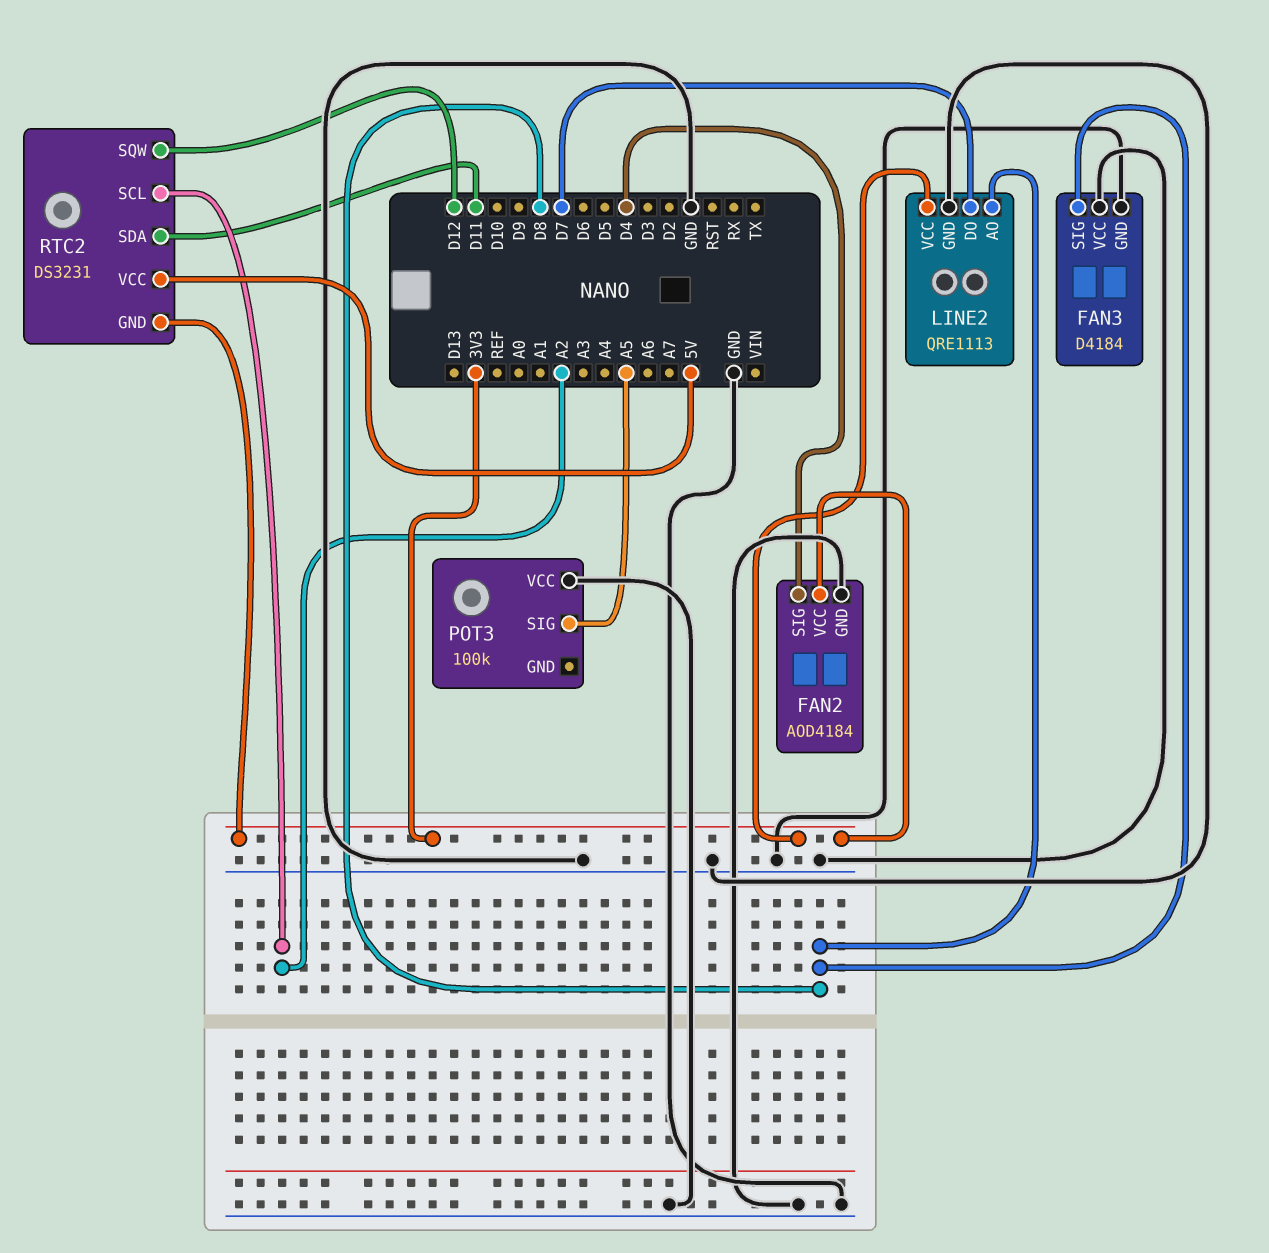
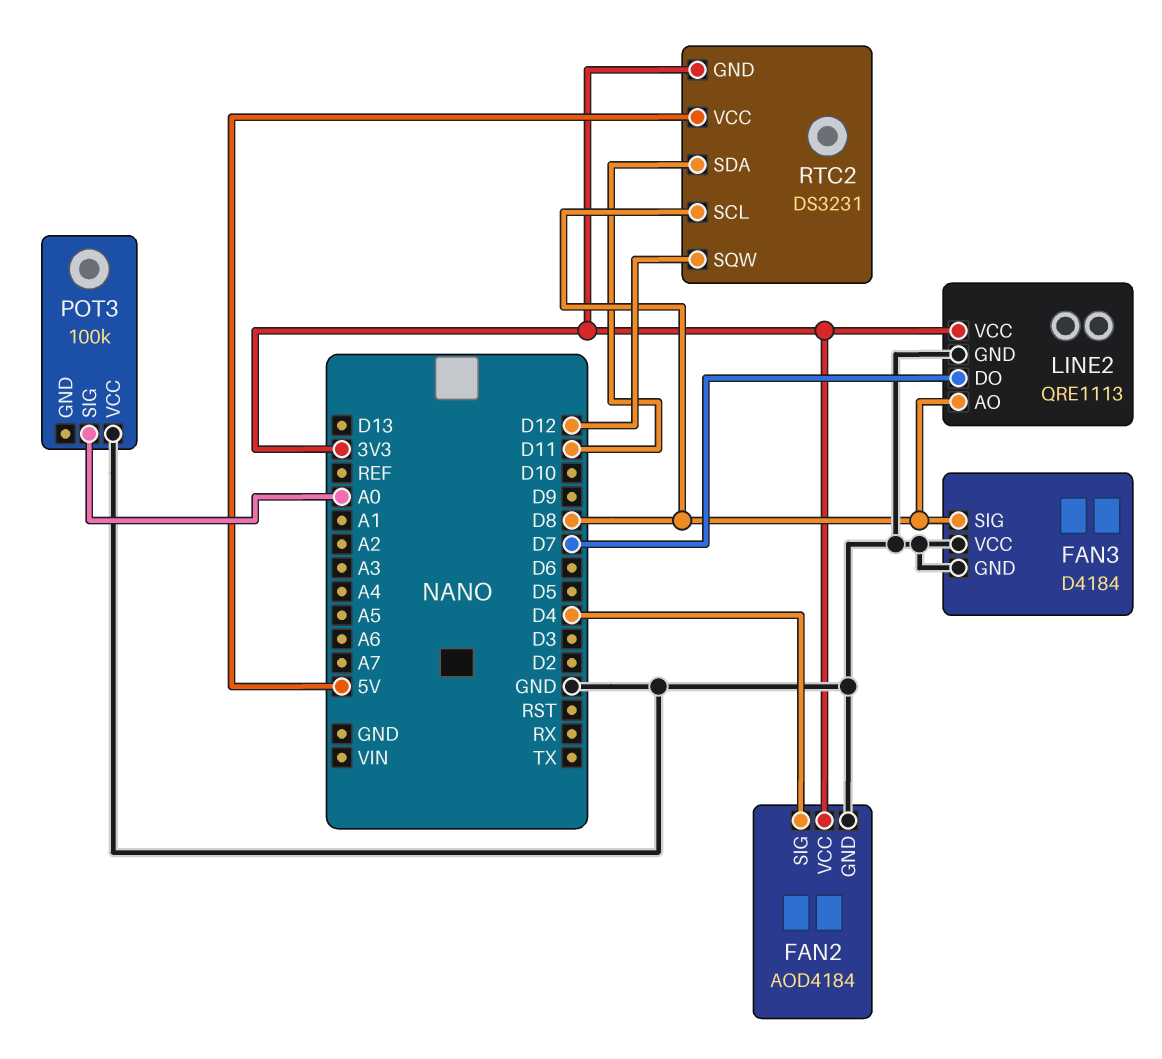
POT3 pin SIG: A5 -> A0
RTC2 pin SCL: A2 -> D8

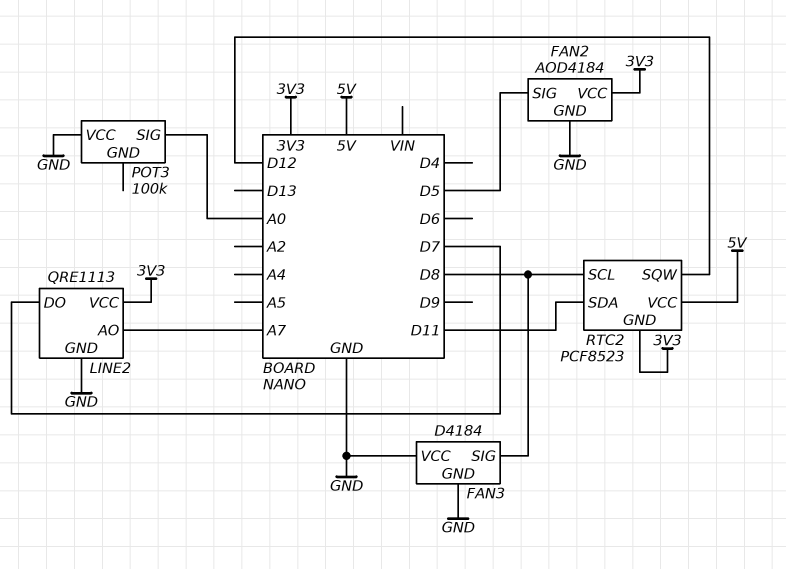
FAN2 pin SIG: D4 -> D5
LINE2 pin AO: D8 -> A7
RTC2: DS3231 -> PCF8523

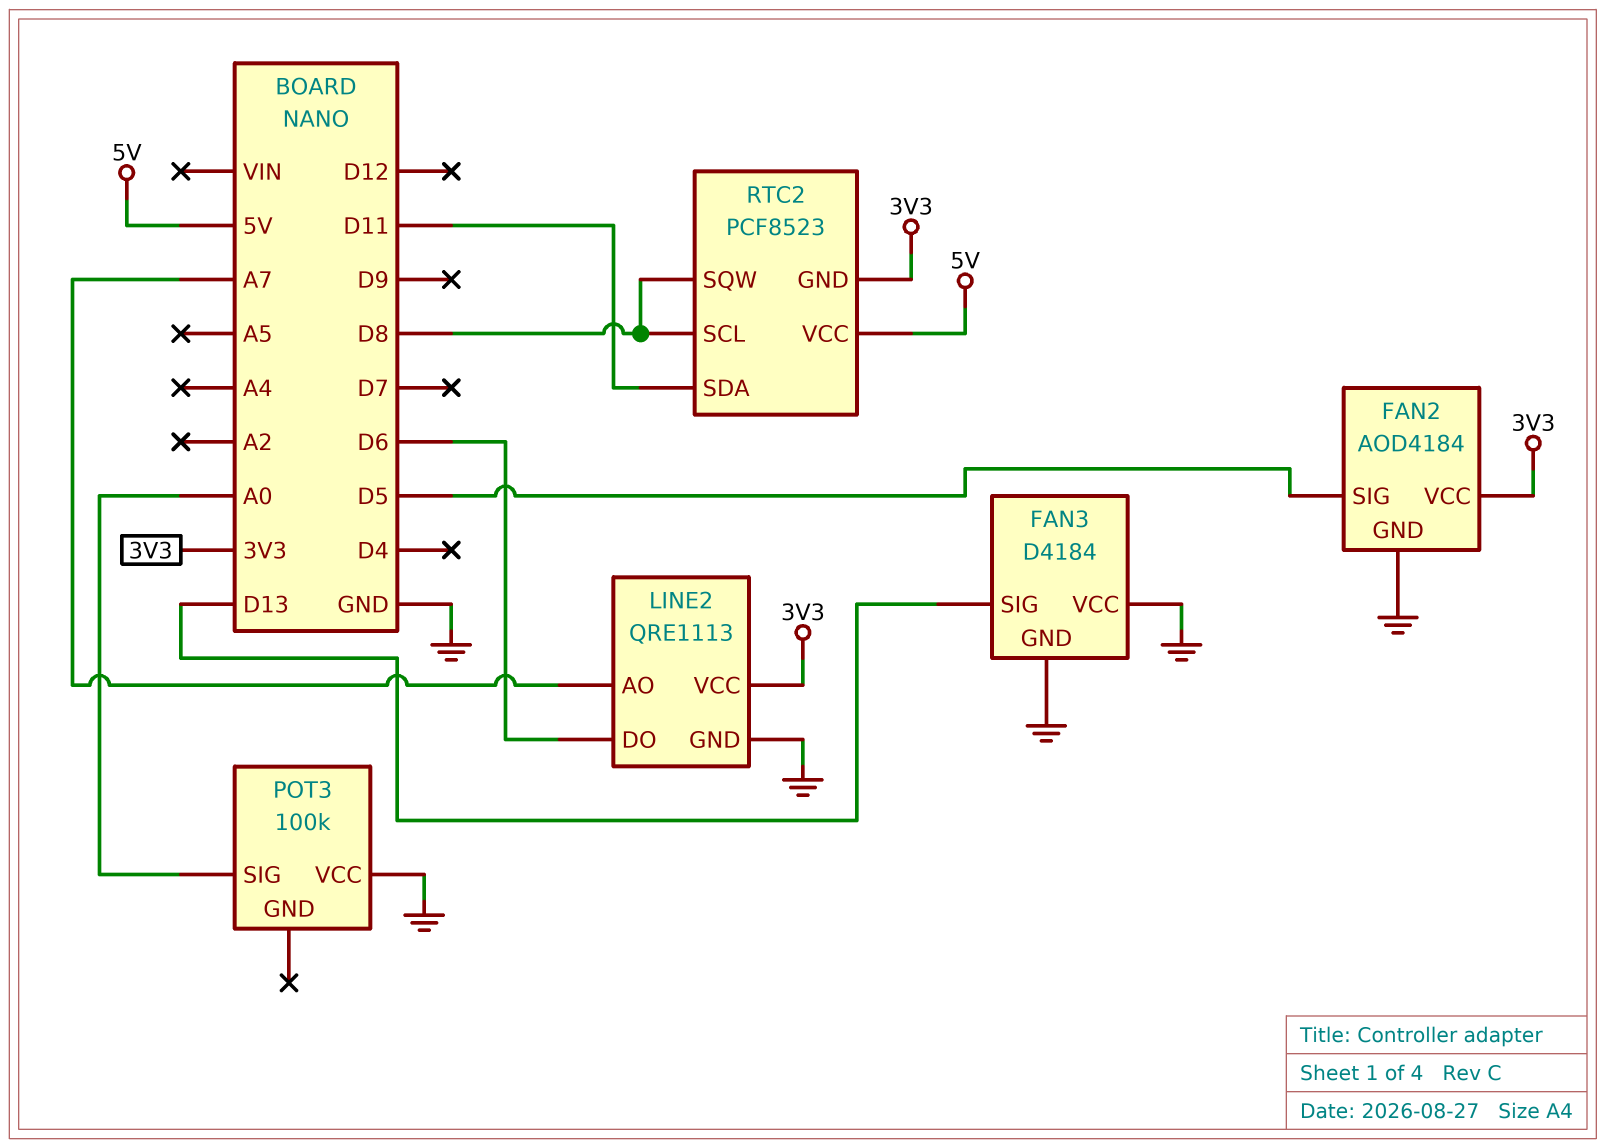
FAN3 pin SIG: D8 -> D13
LINE2 pin DO: D7 -> D6
RTC2 pin SQW: D12 -> D8

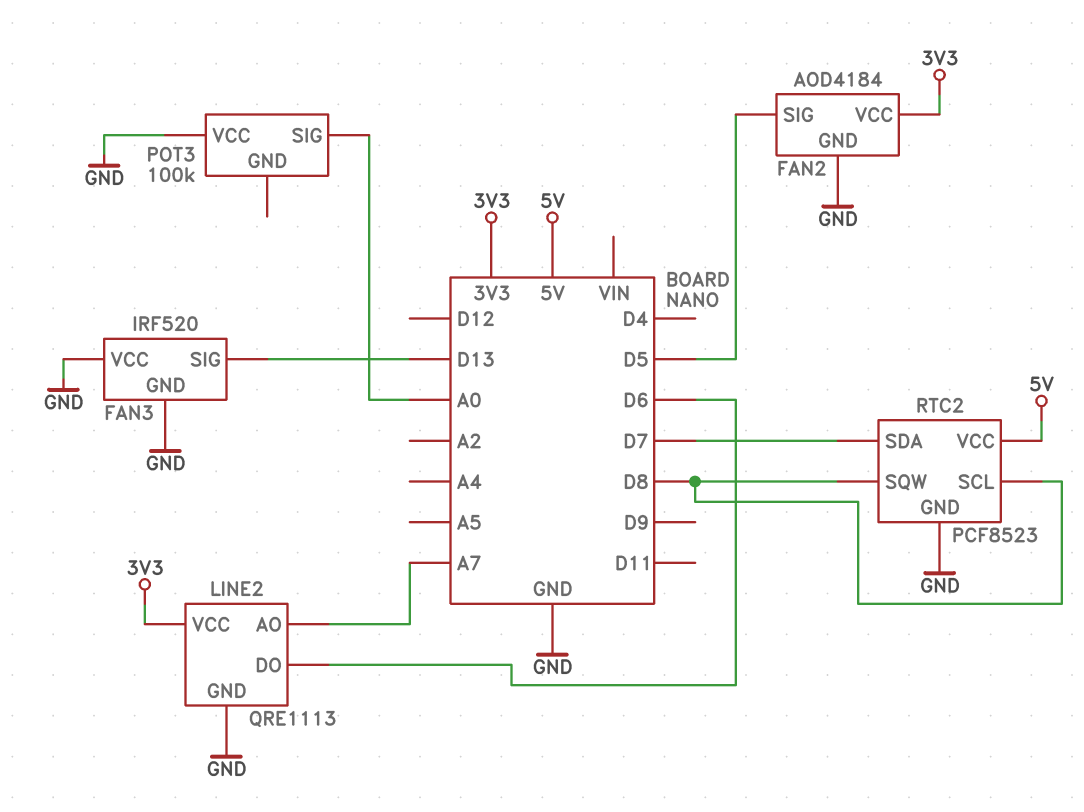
FAN3: D4184 -> IRF520
RTC2 pin GND: 3V3 -> GND
RTC2 pin SDA: D11 -> D7

